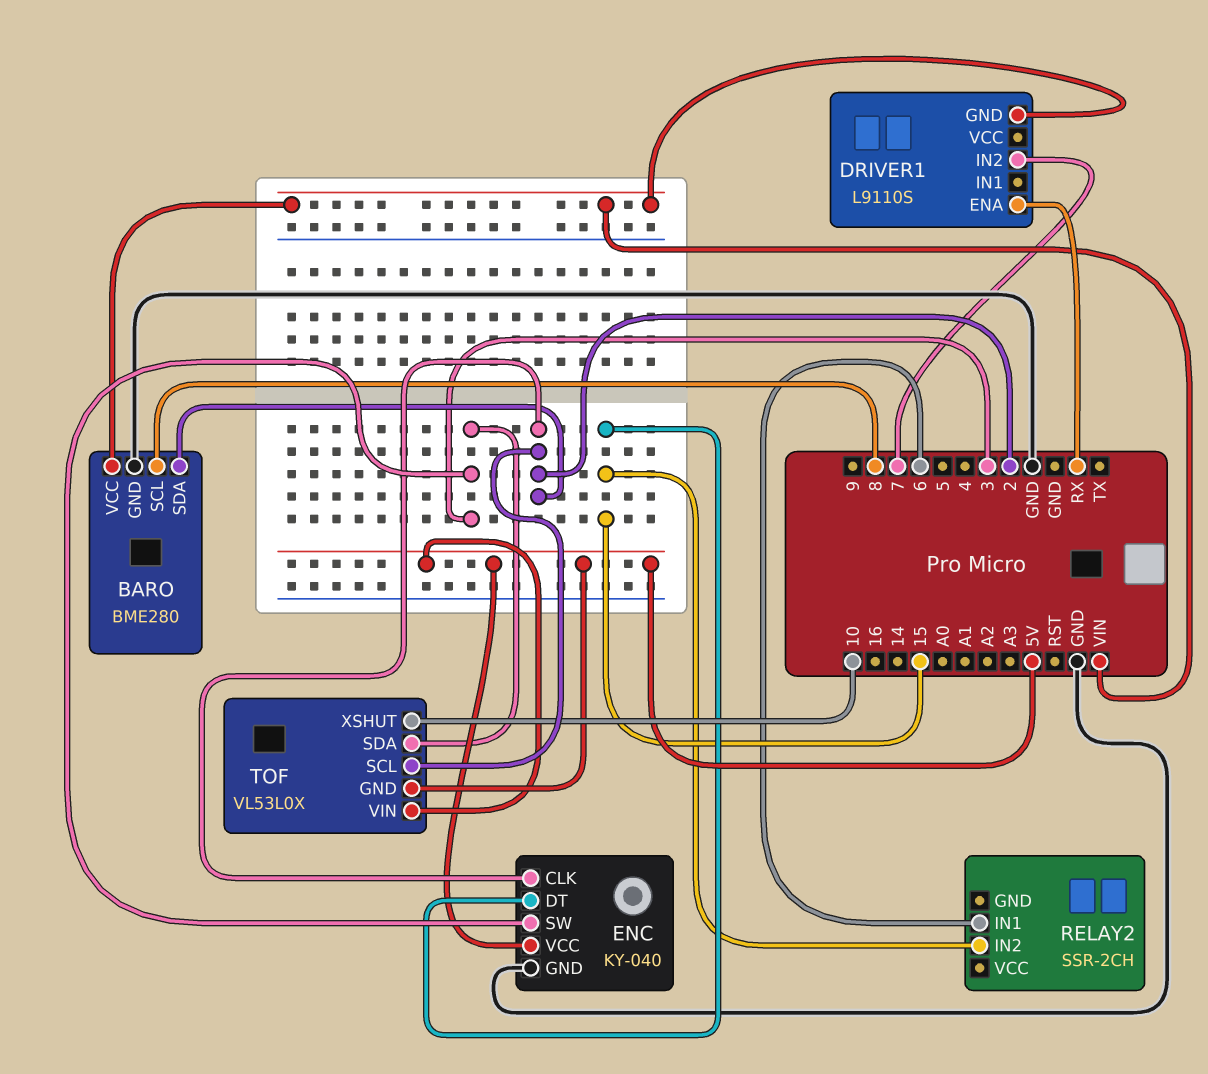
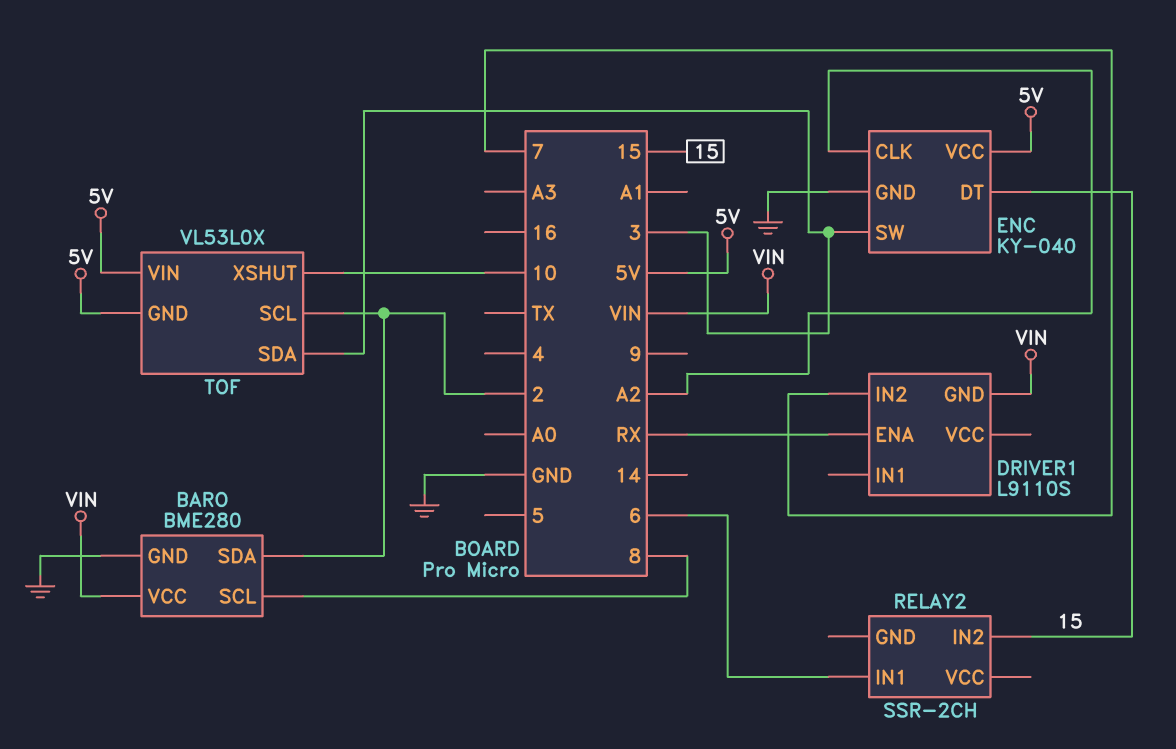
ENC pin CLK: 2 -> A2

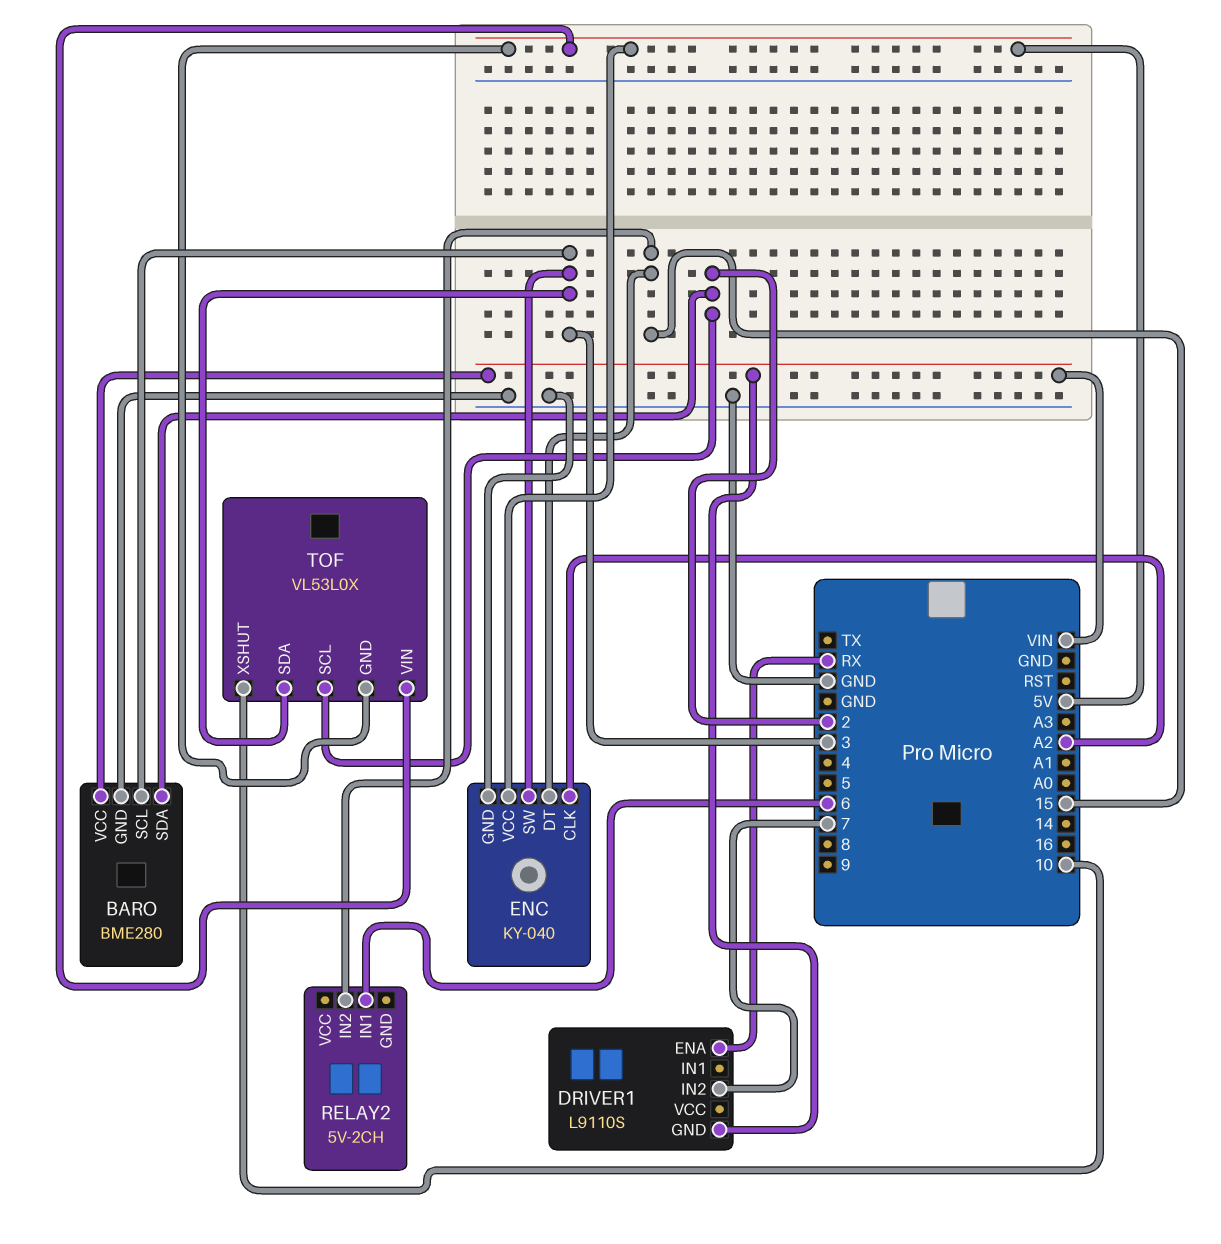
BARO pin SCL: 8 -> 3
RELAY2: SSR-2CH -> 5V-2CH

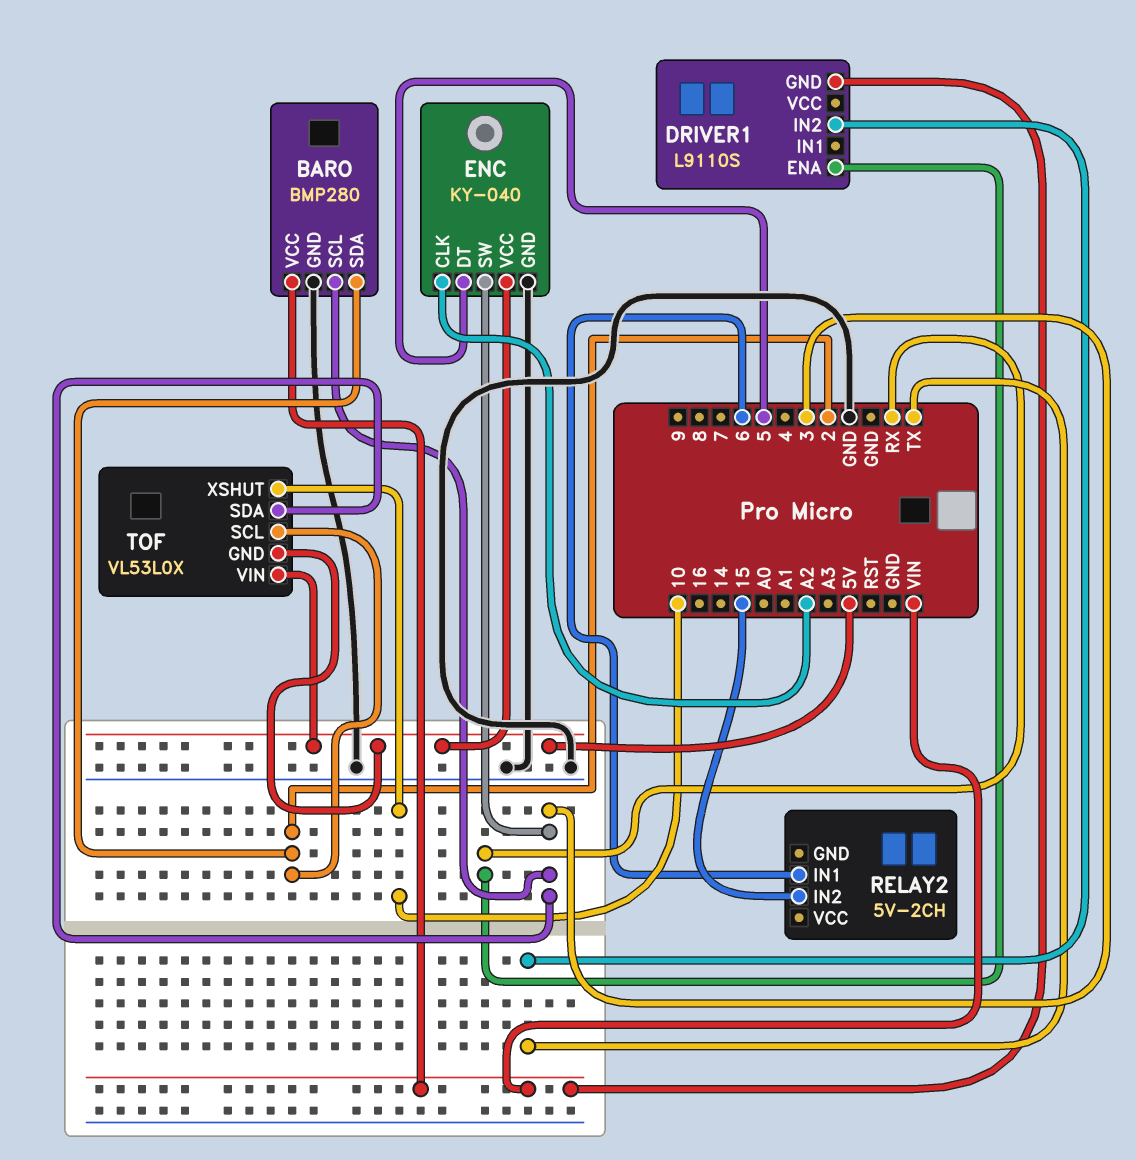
BARO: BME280 -> BMP280
DRIVER1 pin IN2: 7 -> TX
ENC pin DT: 15 -> 5

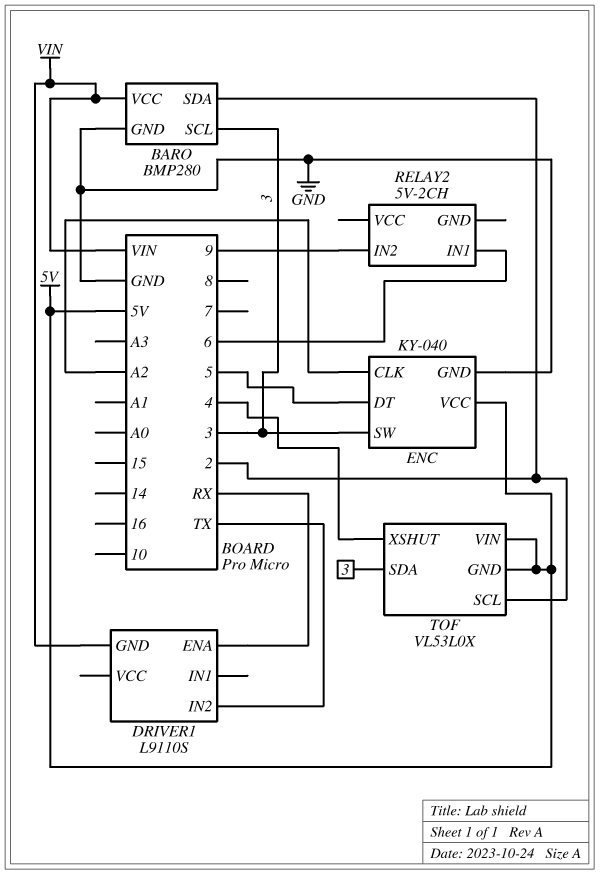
RELAY2 pin IN2: 15 -> 9
TOF pin XSHUT: 10 -> 4

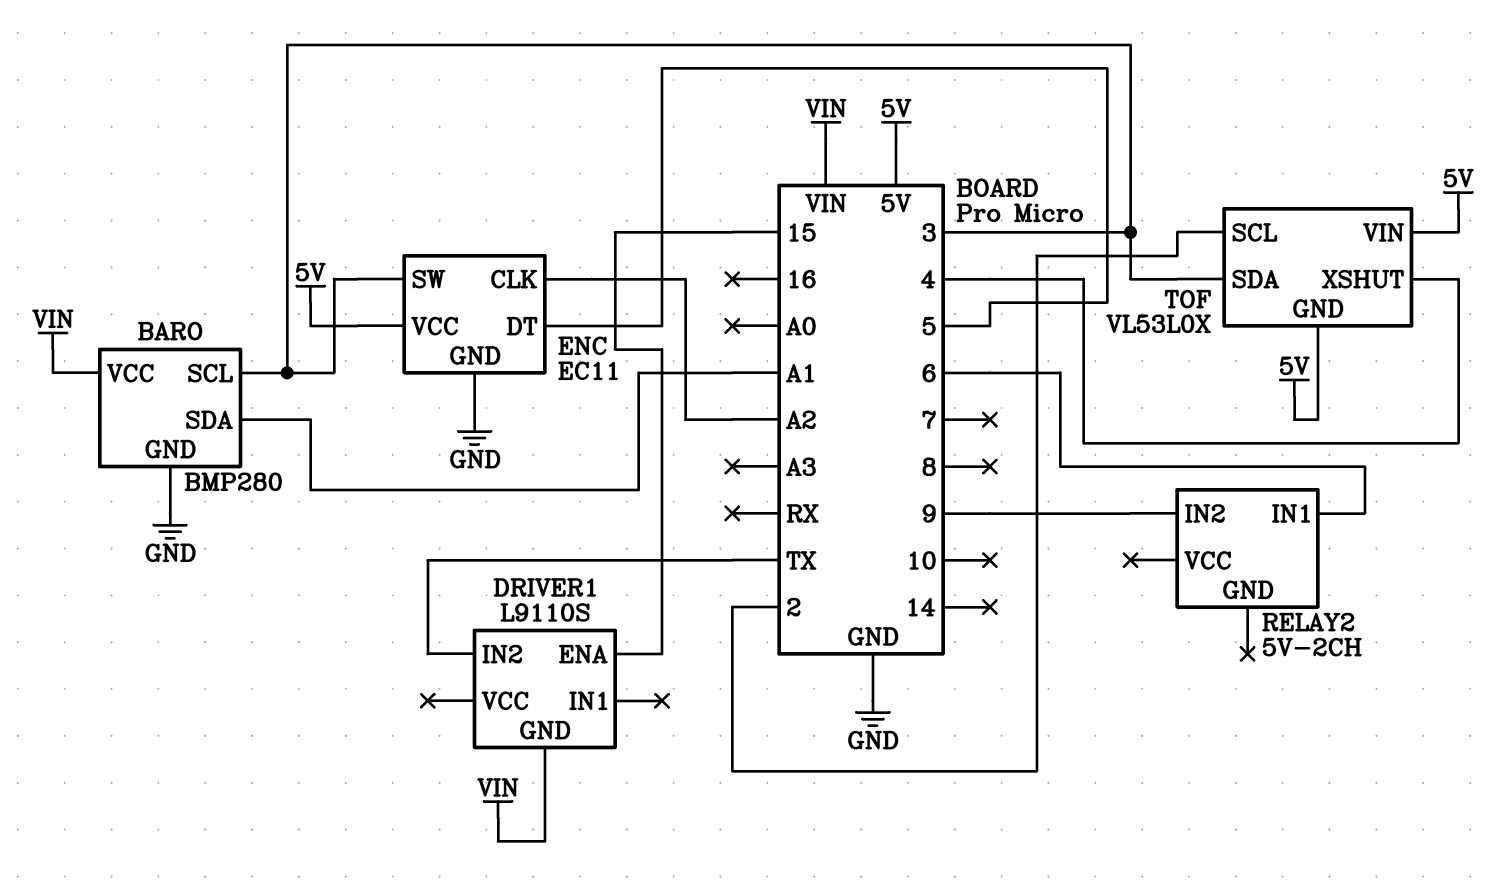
BARO pin SDA: 2 -> A1
DRIVER1 pin ENA: RX -> 15
ENC: KY-040 -> EC11

